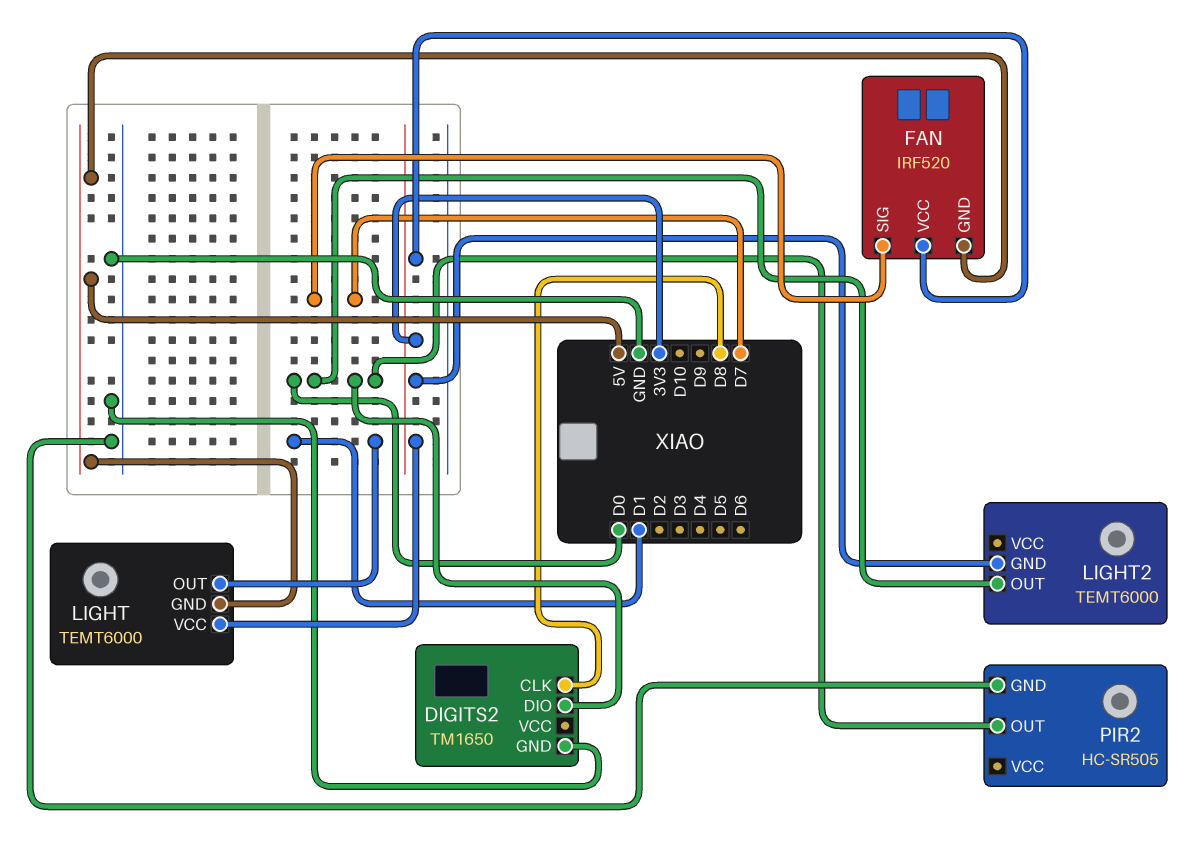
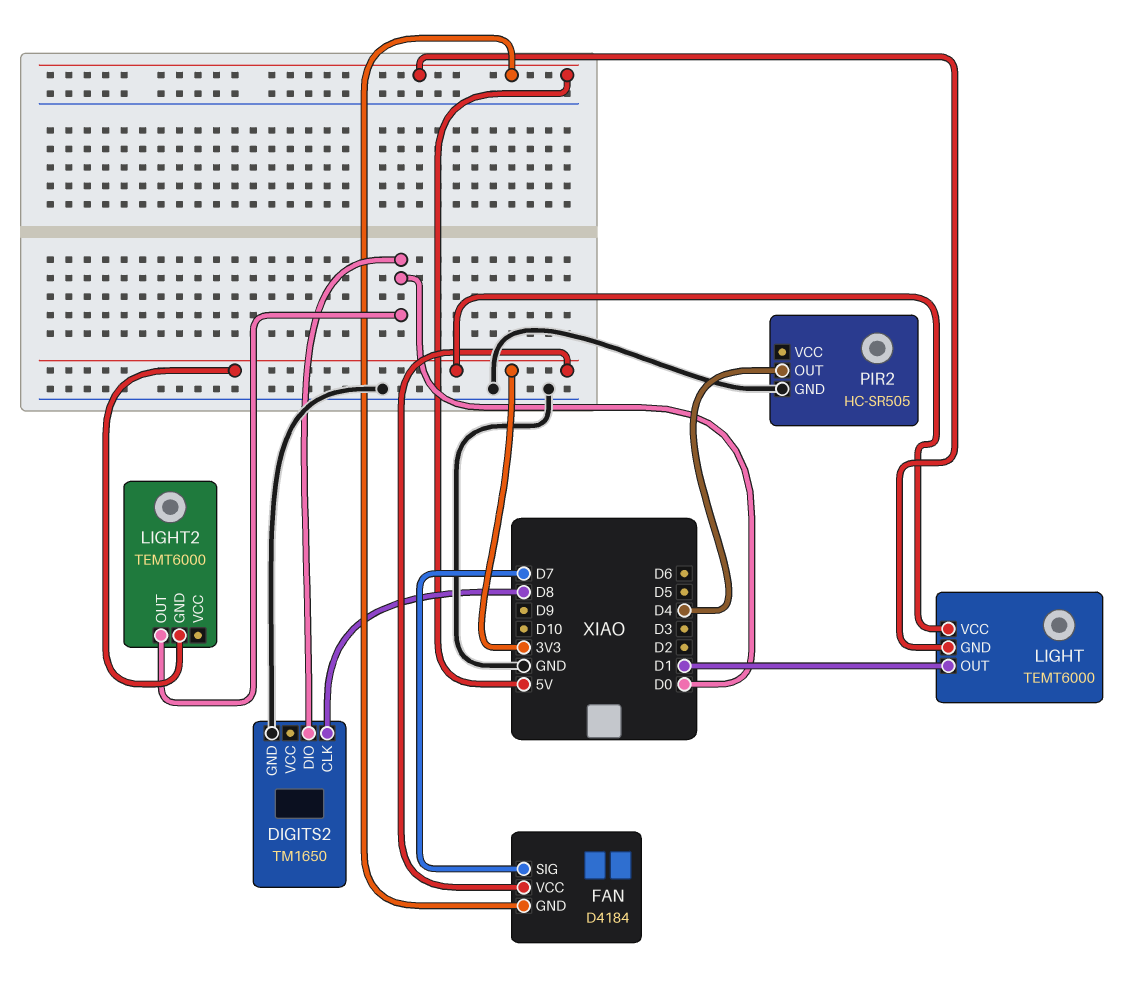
FAN: IRF520 -> D4184
PIR2 pin OUT: D0 -> D4

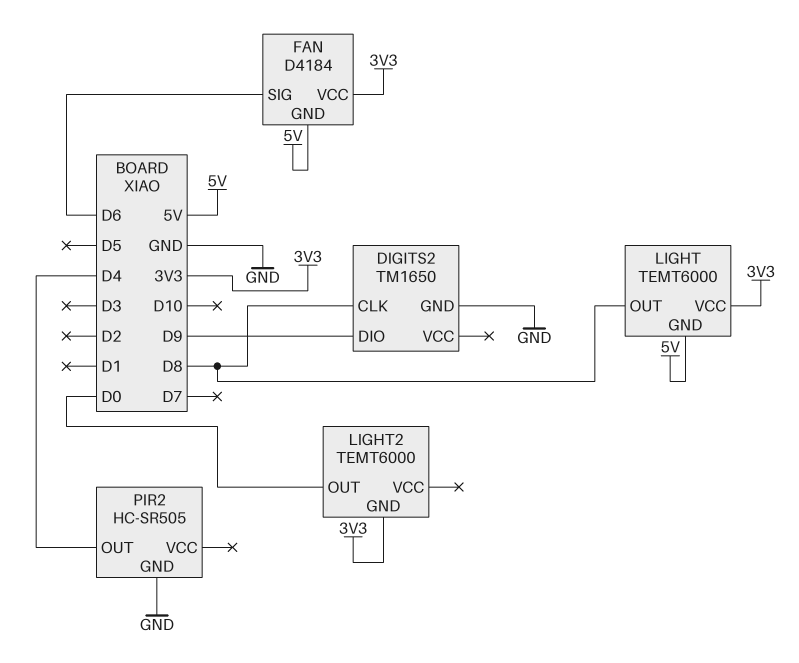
DIGITS2 pin DIO: D0 -> D9
FAN pin SIG: D7 -> D6
LIGHT pin OUT: D1 -> D8

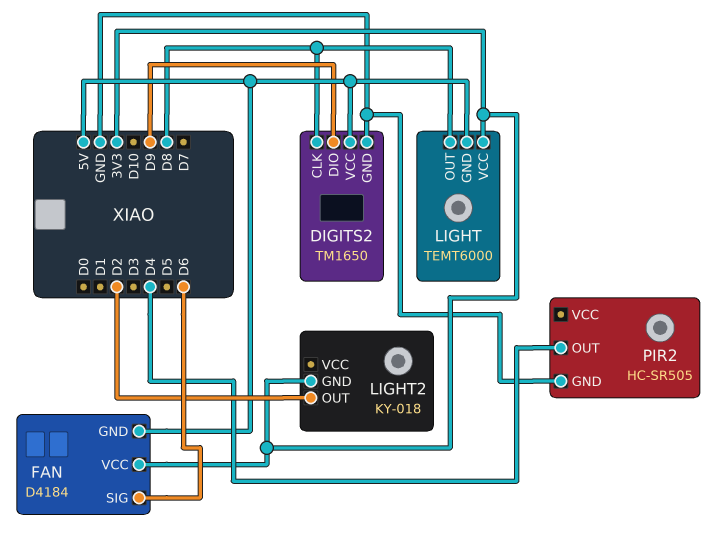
DIGITS2 pin VCC: none -> 5V
LIGHT2: TEMT6000 -> KY-018
LIGHT2 pin OUT: D0 -> D2

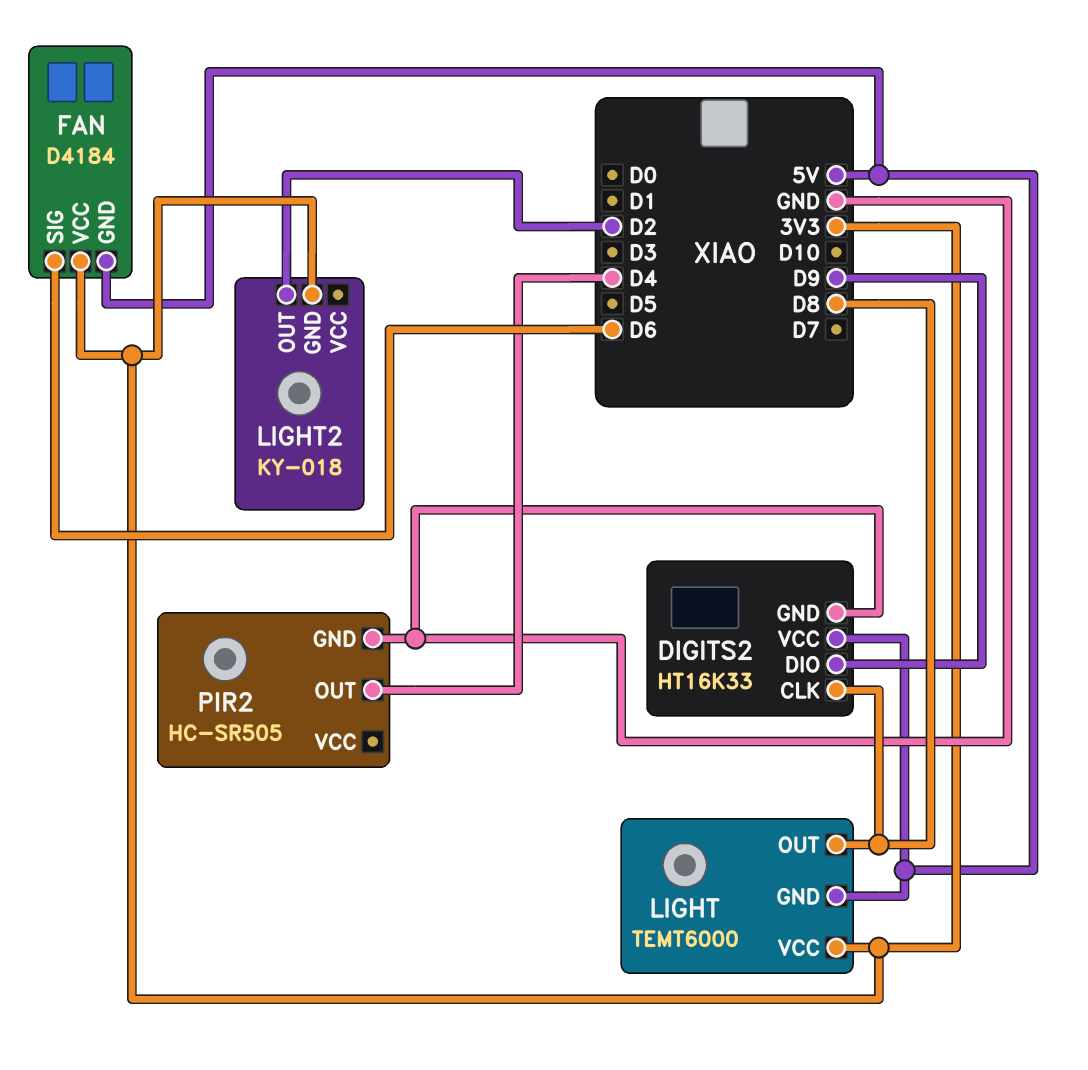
DIGITS2: TM1650 -> HT16K33

